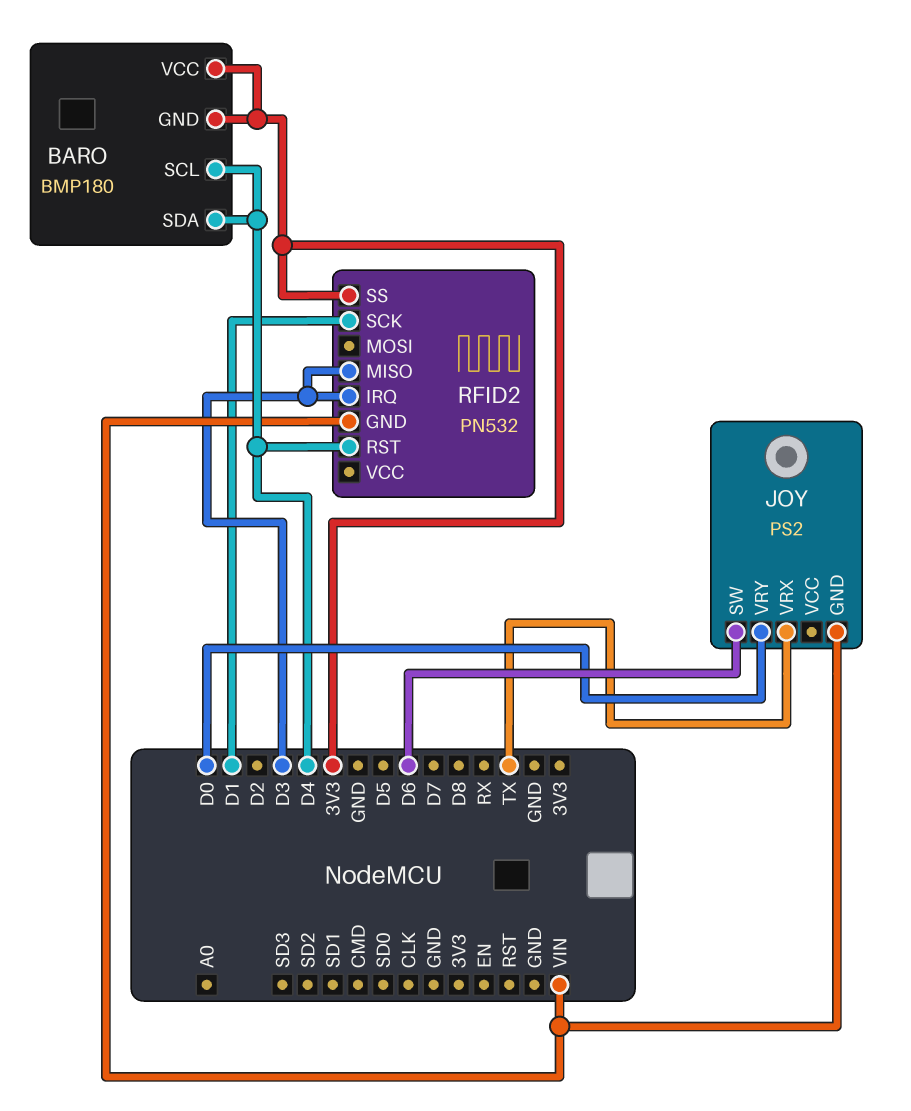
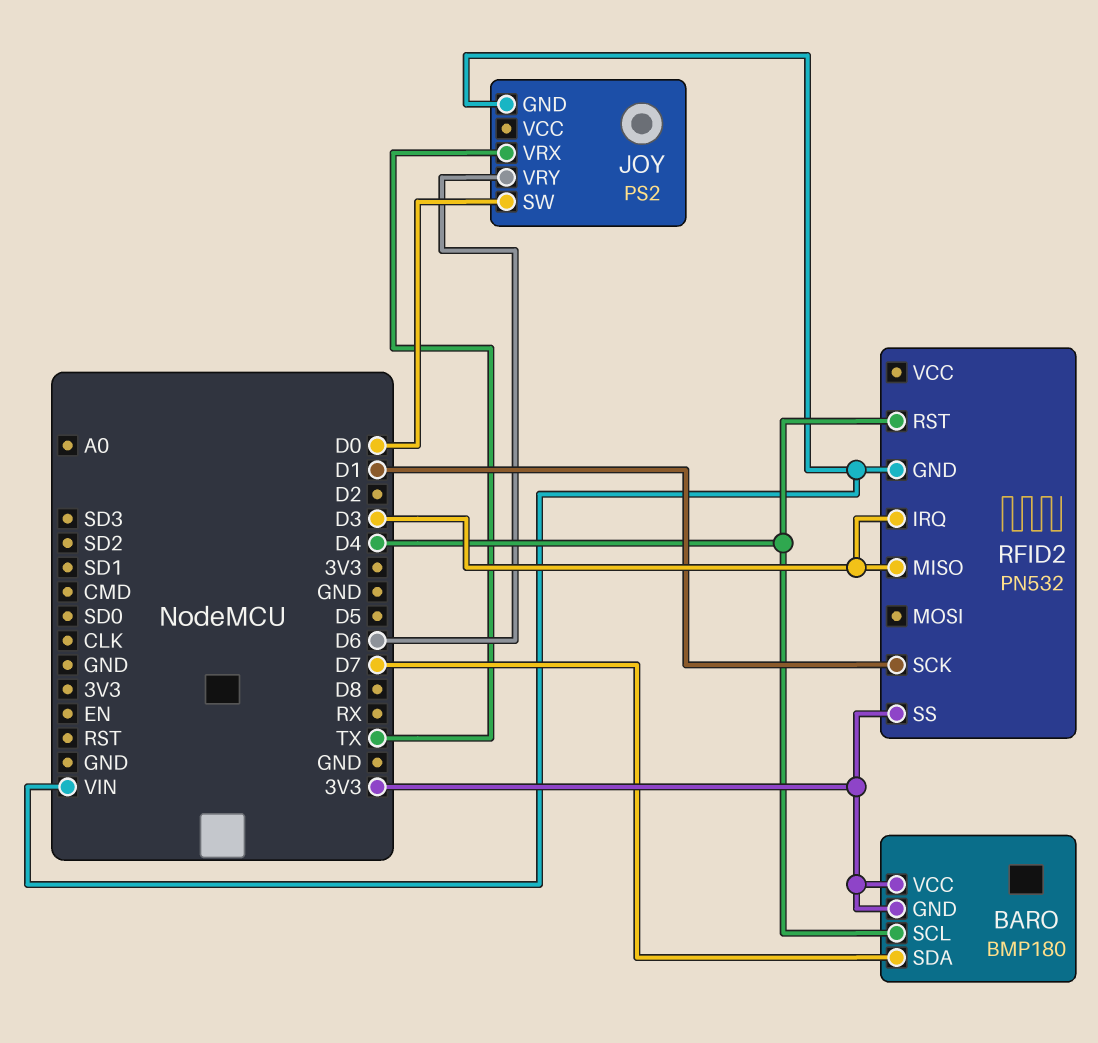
BARO pin SDA: D4 -> D7
JOY pin SW: D6 -> D0
JOY pin VRY: D0 -> D6

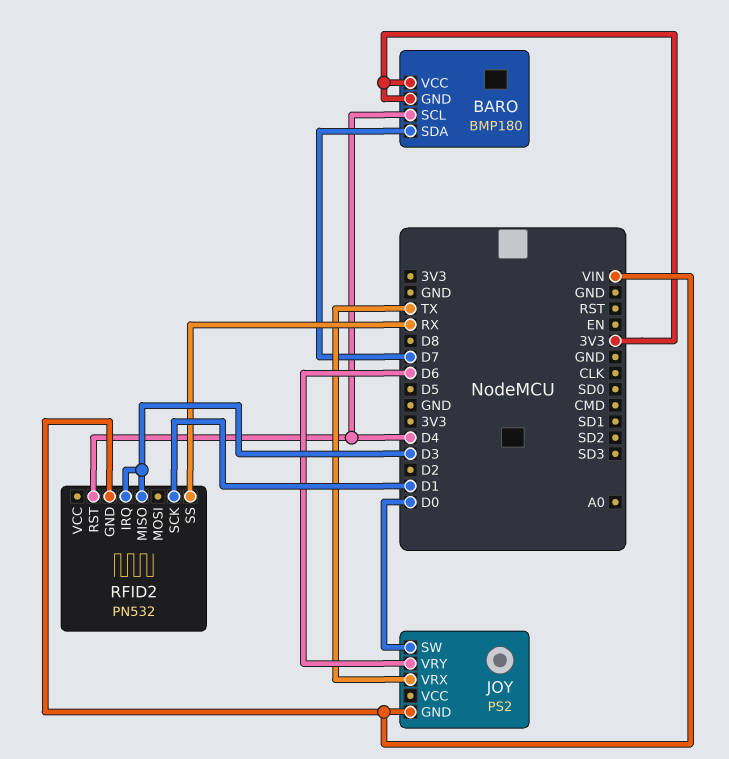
RFID2 pin SS: 3V3 -> RX

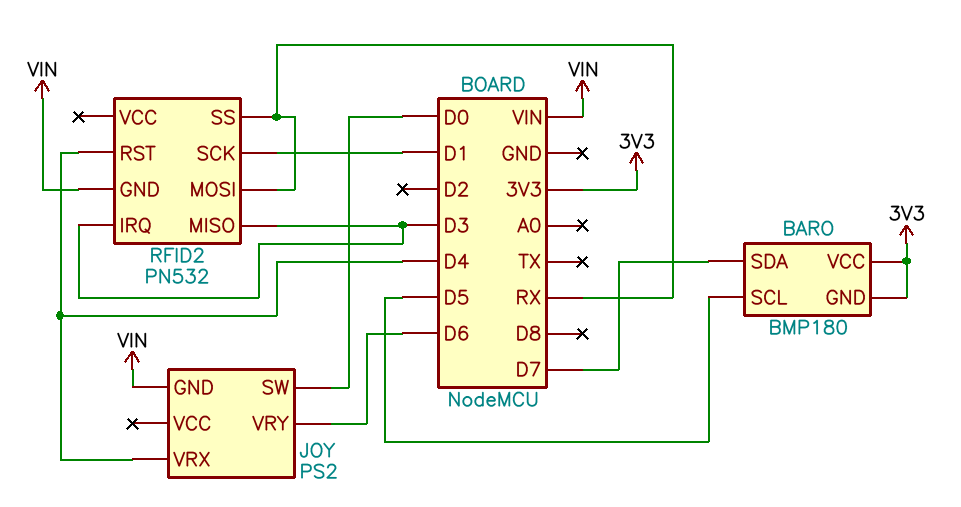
BARO pin SCL: D4 -> D5
JOY pin VRX: TX -> D4
RFID2 pin MOSI: none -> RX

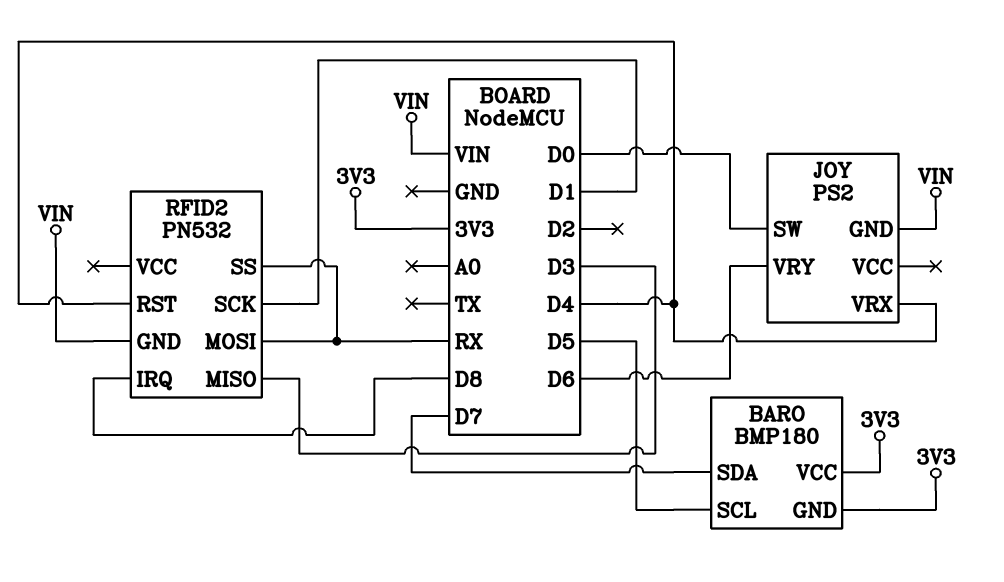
RFID2 pin IRQ: D3 -> D8

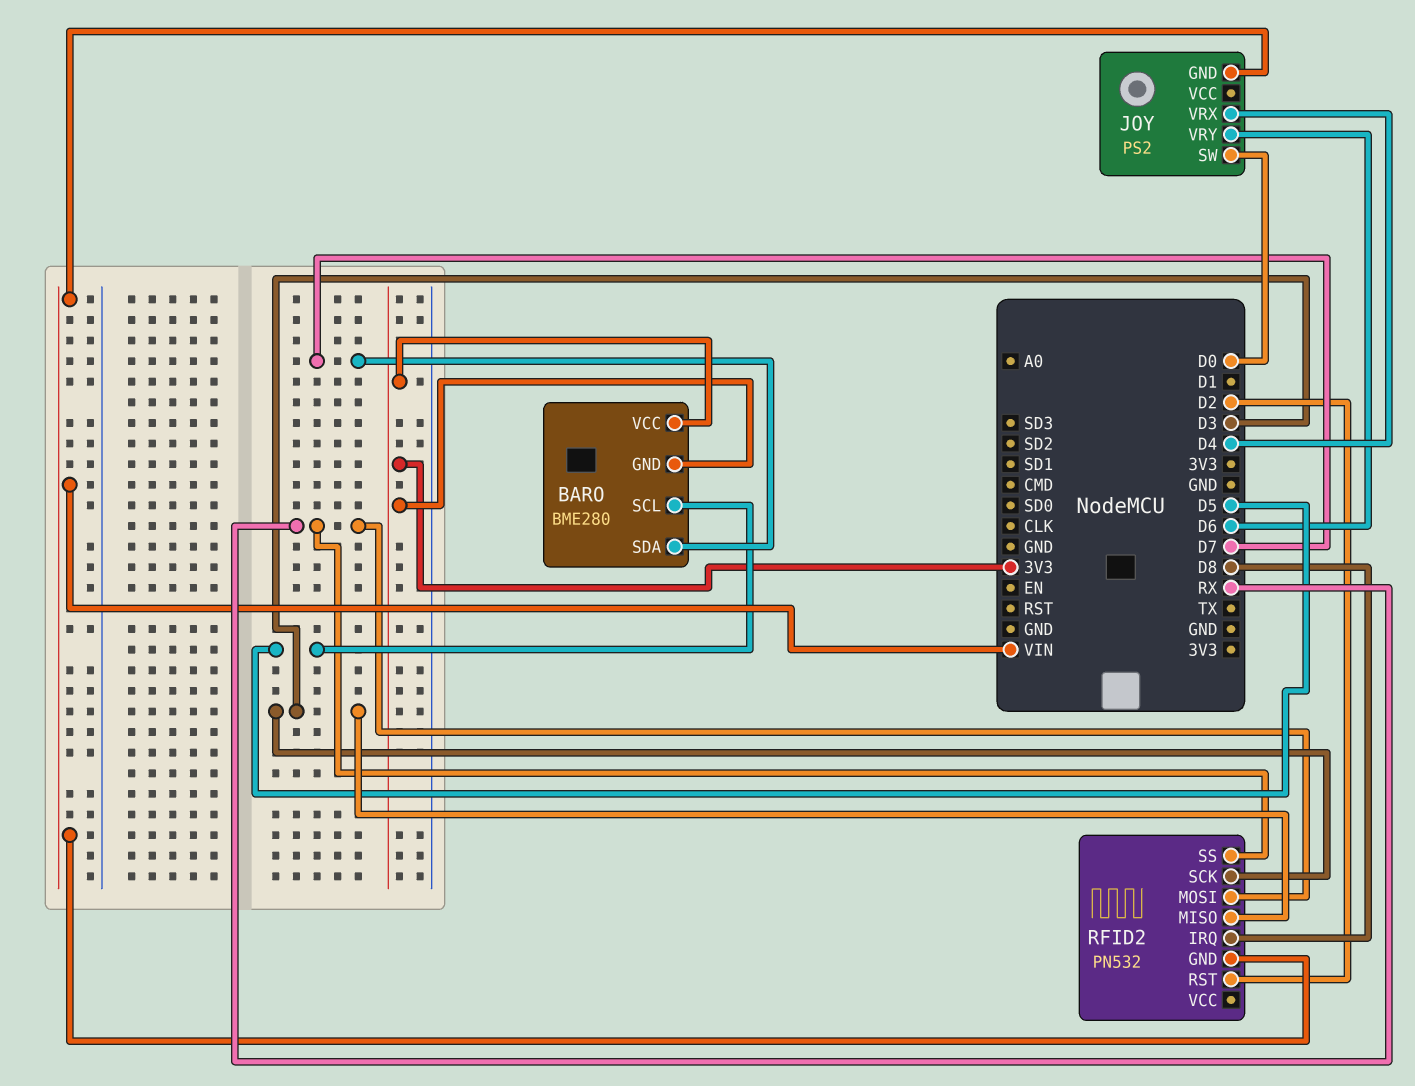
BARO: BMP180 -> BME280
RFID2 pin RST: D4 -> D2
RFID2 pin SCK: D1 -> D3

